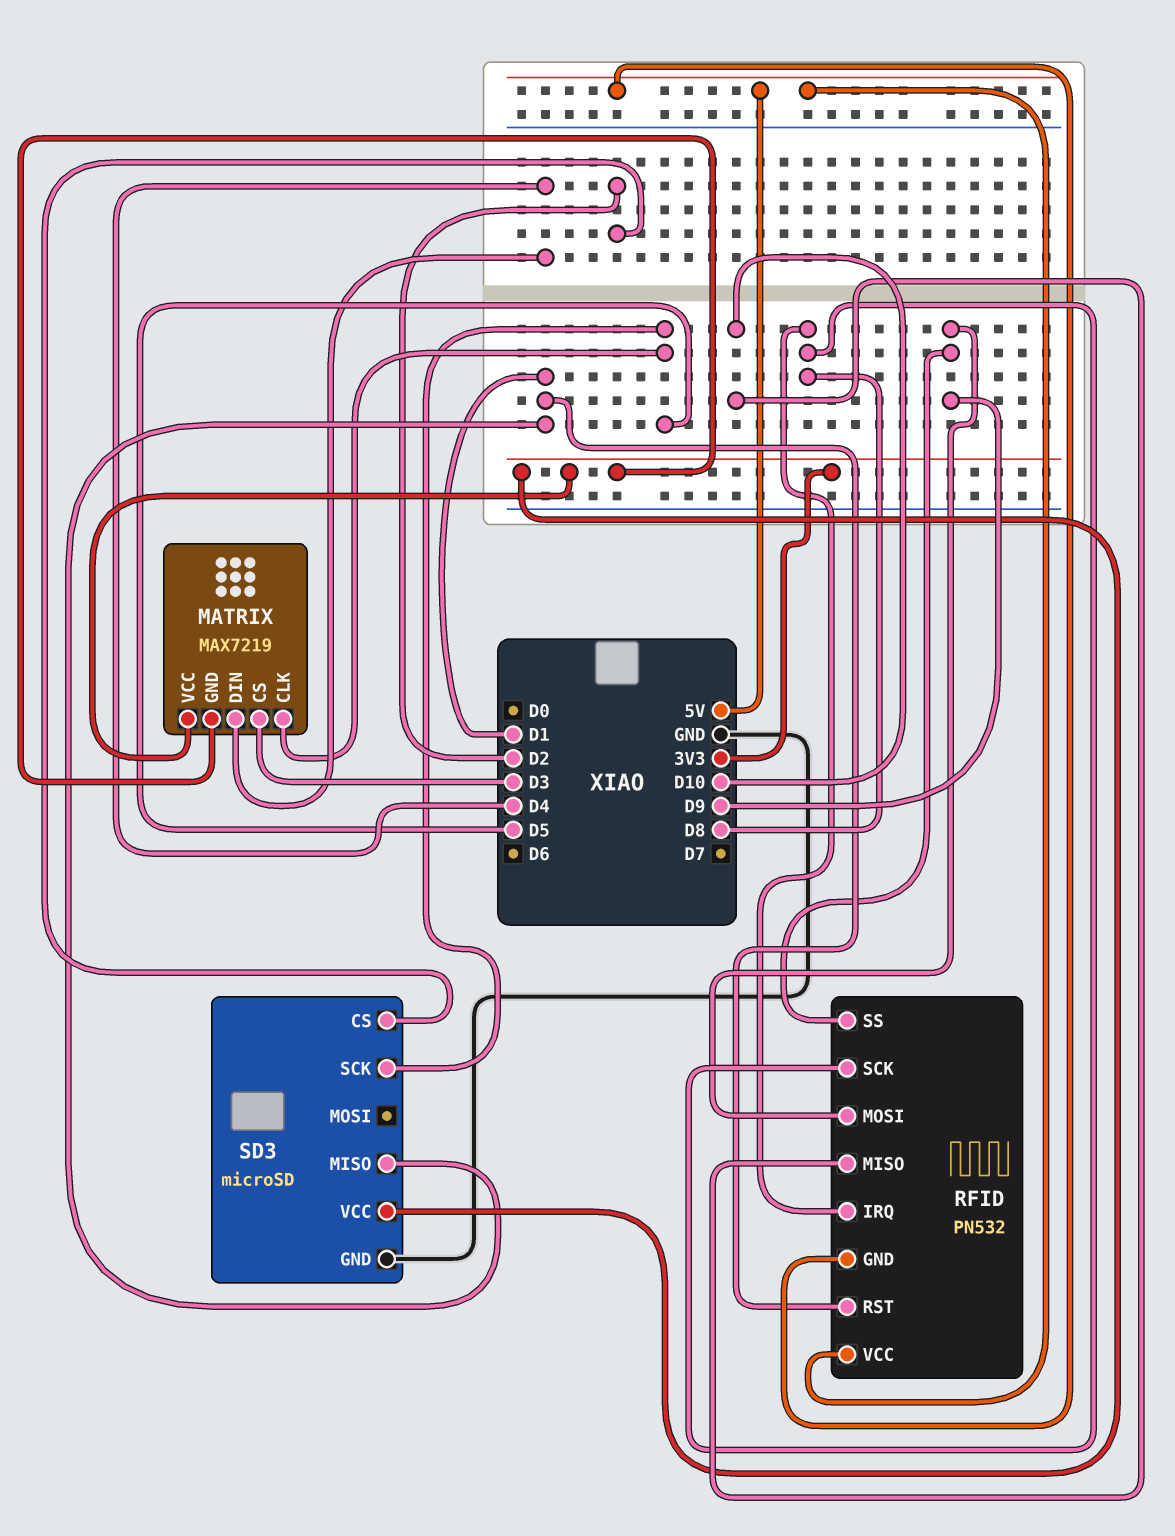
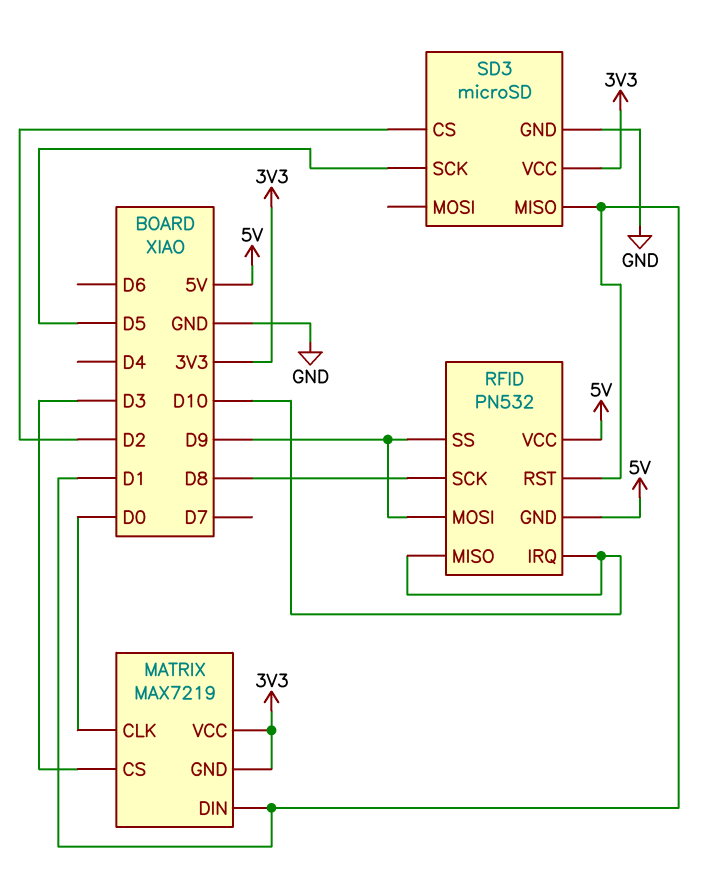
MATRIX pin CLK: D5 -> D0
MATRIX pin DIN: D4 -> D1
RFID pin IRQ: D8 -> D10

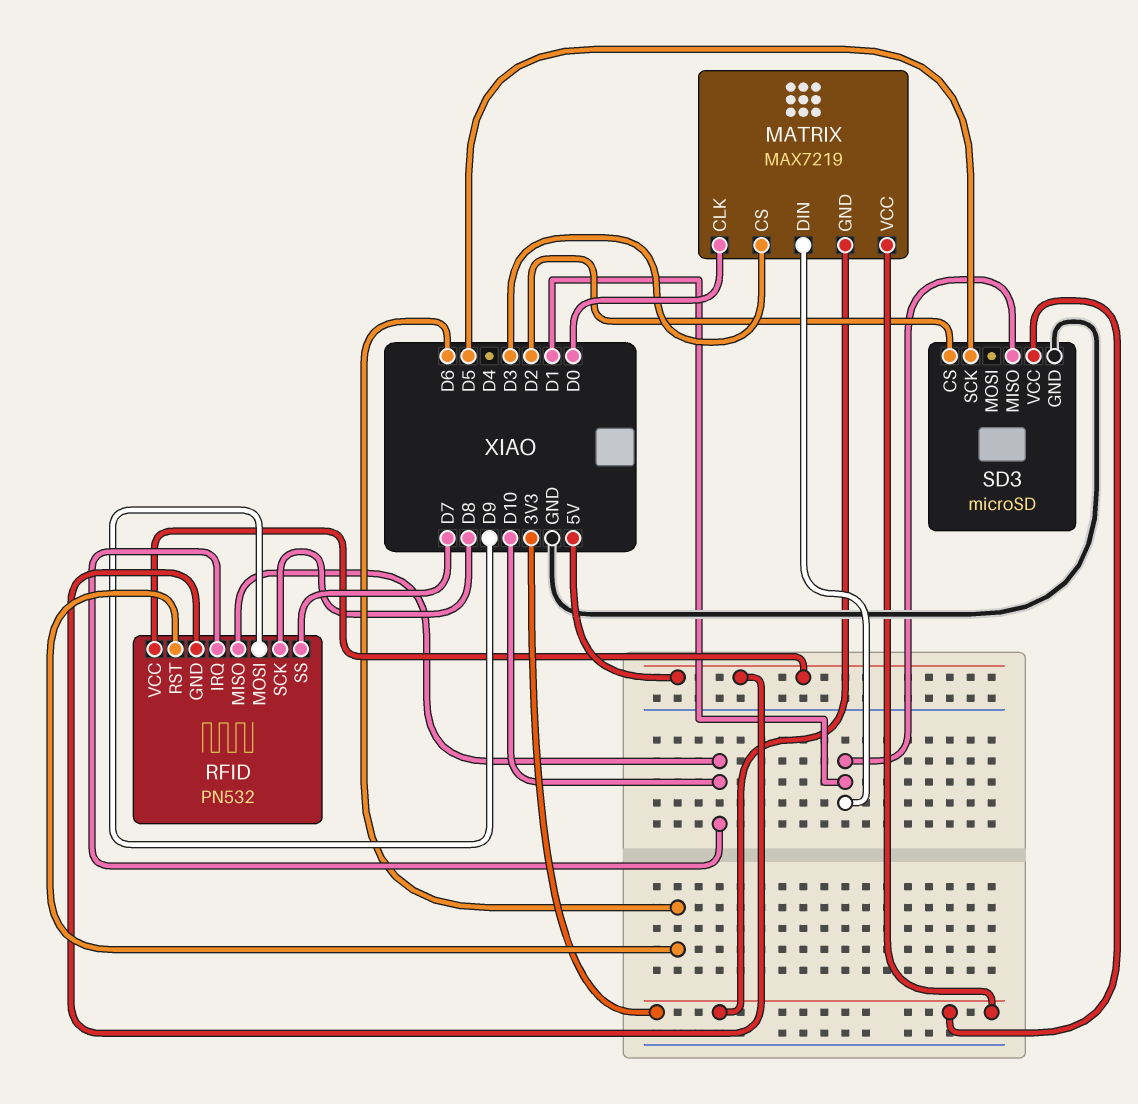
RFID pin RST: D1 -> D6
RFID pin SS: D9 -> D7

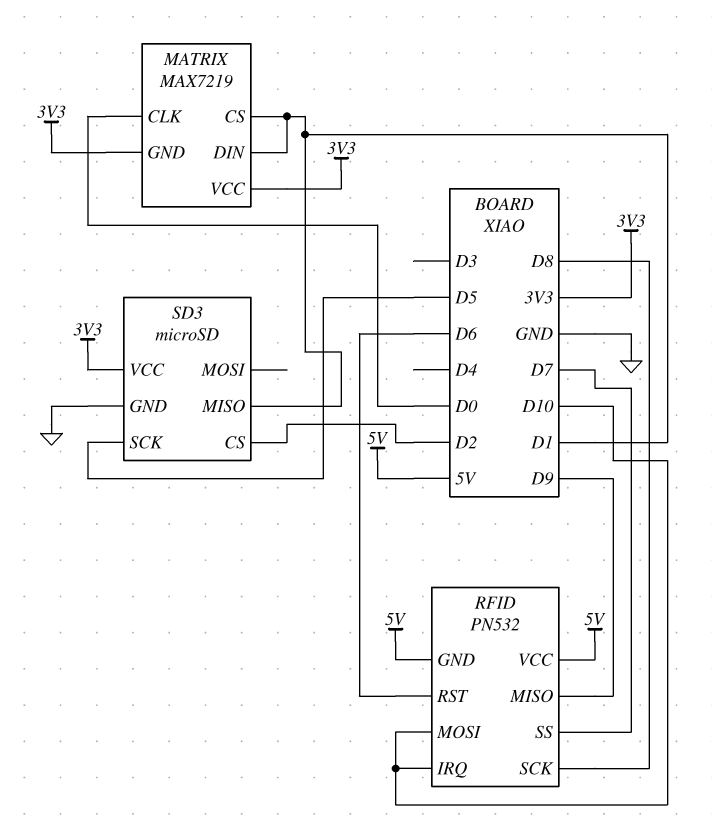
MATRIX pin CS: D3 -> D1
RFID pin MISO: D10 -> D9
RFID pin MOSI: D9 -> D10

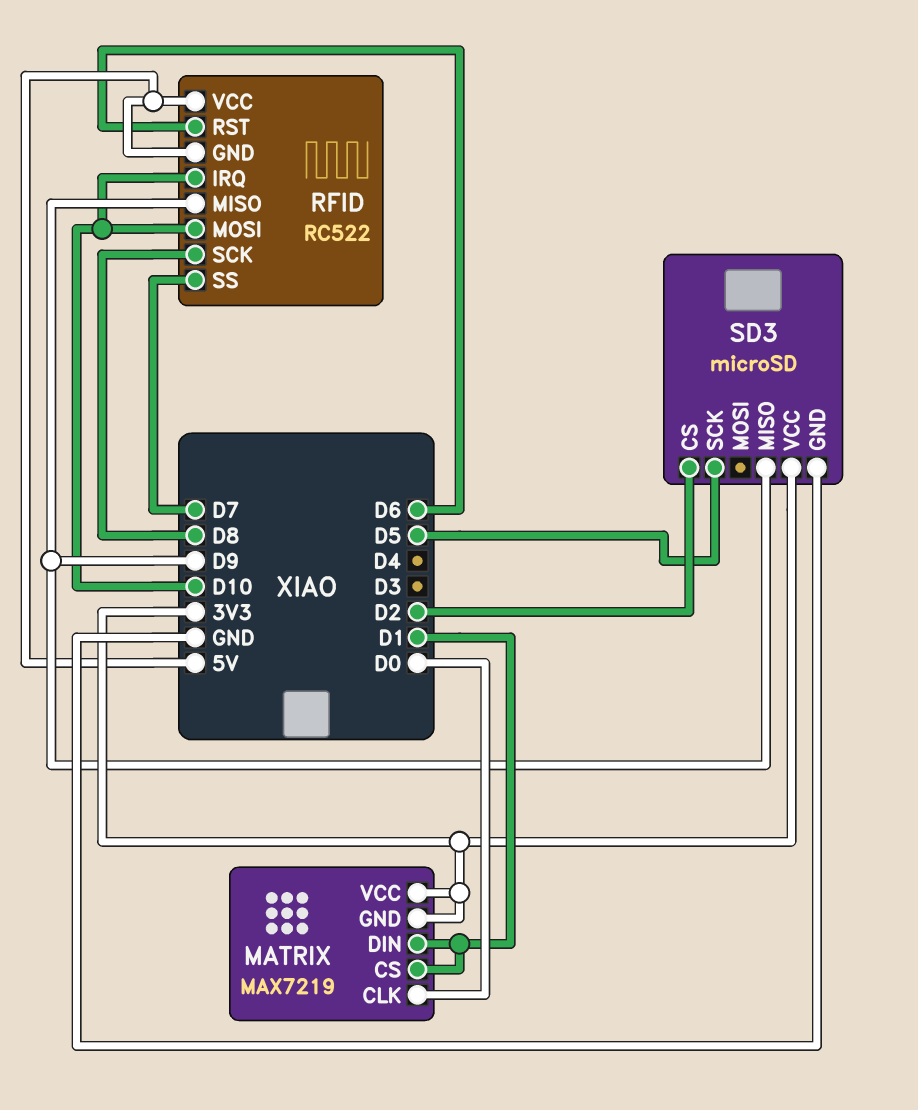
RFID: PN532 -> RC522
SD3 pin MISO: D1 -> D9

